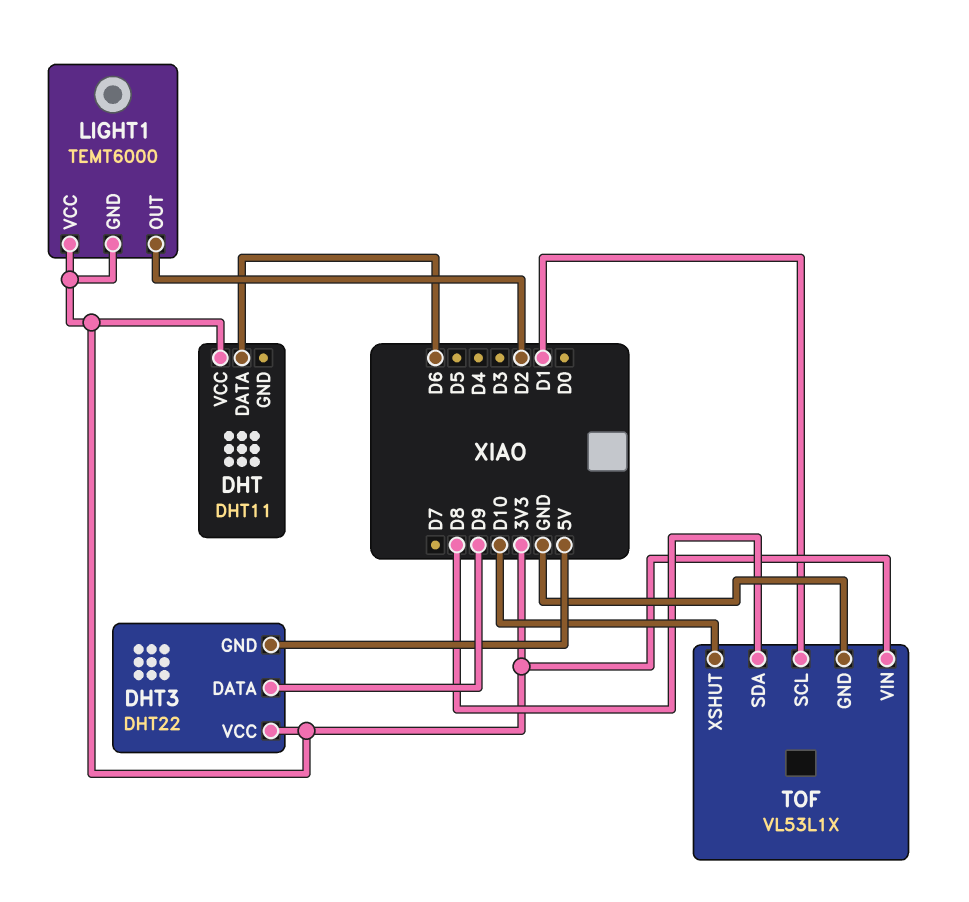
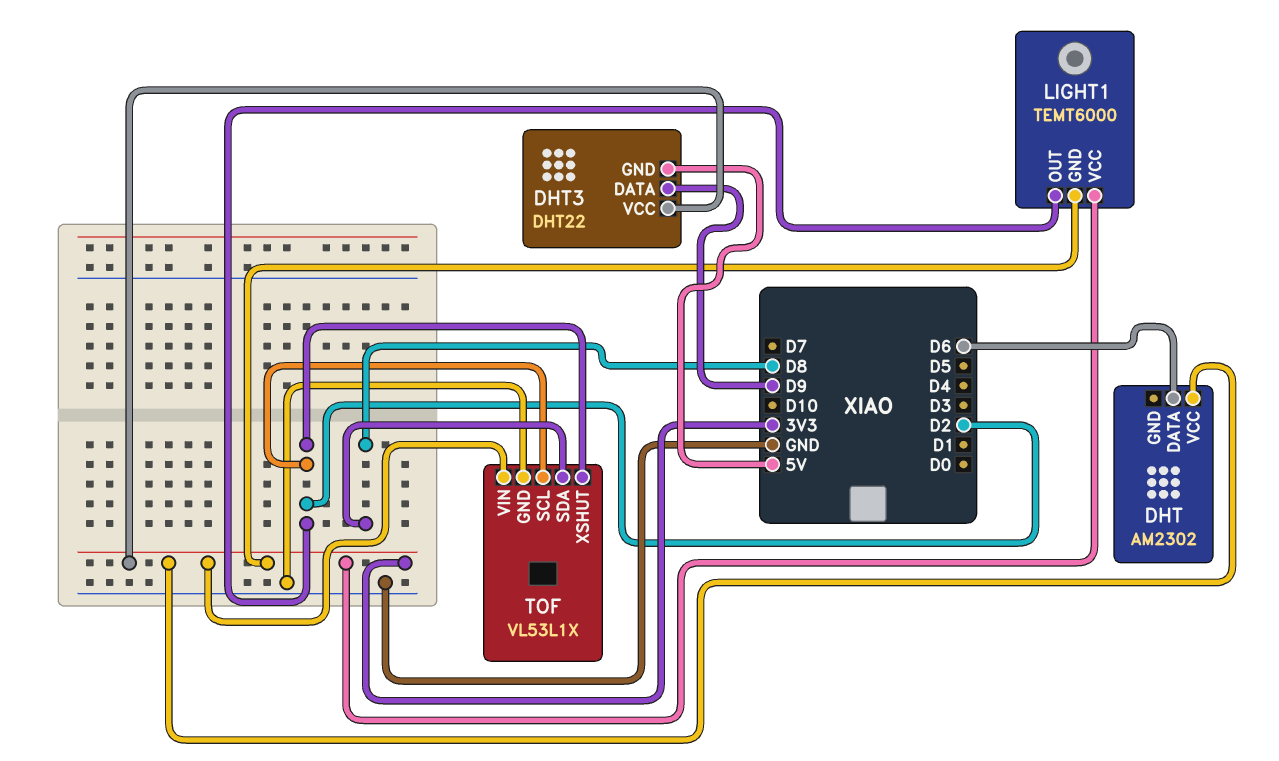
DHT: DHT11 -> AM2302
TOF pin SCL: D1 -> D2
TOF pin XSHUT: D10 -> D2

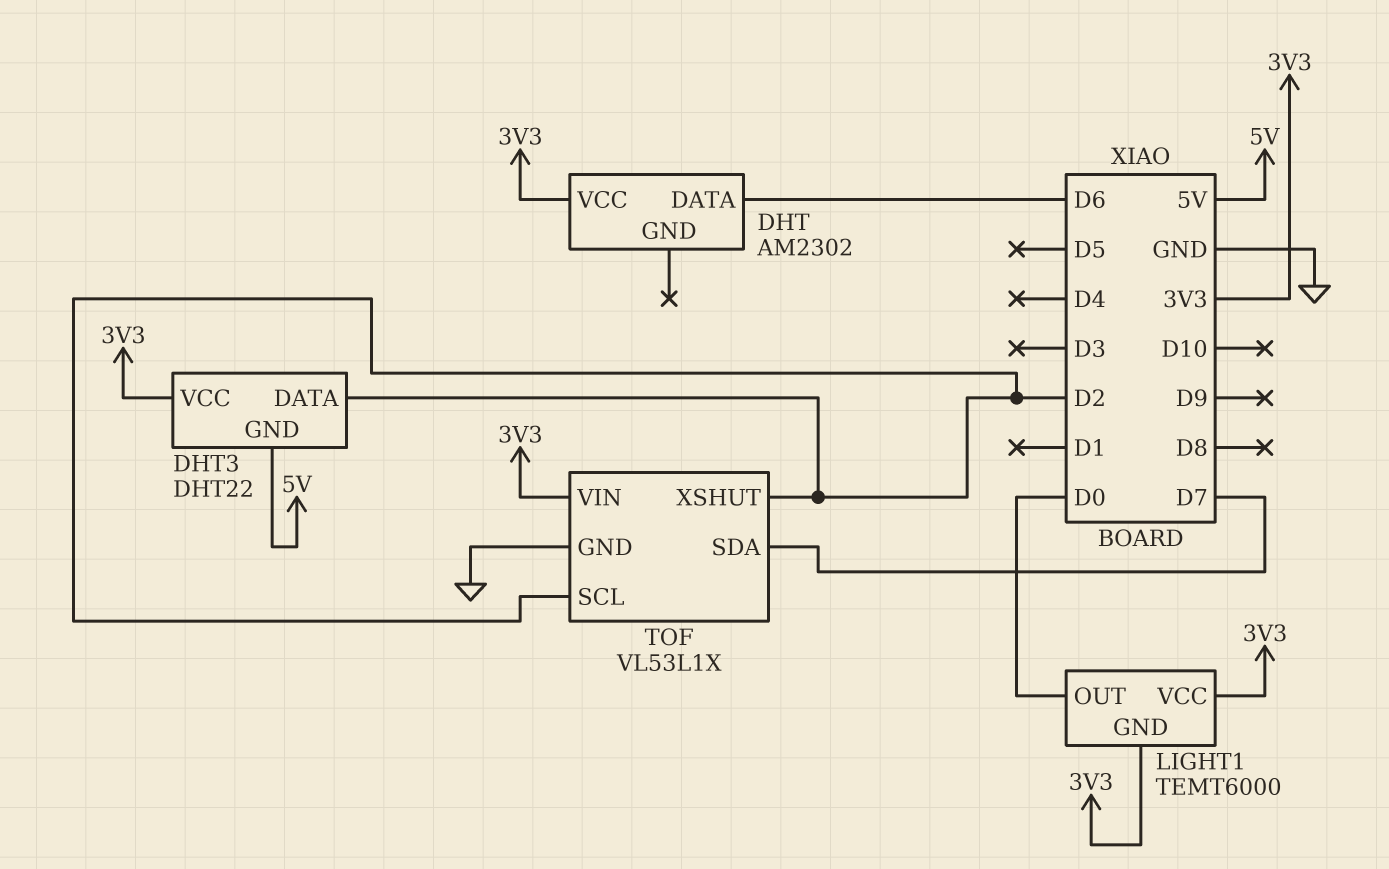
DHT3 pin DATA: D9 -> D2
LIGHT1 pin OUT: D2 -> D0
TOF pin SDA: D8 -> D7

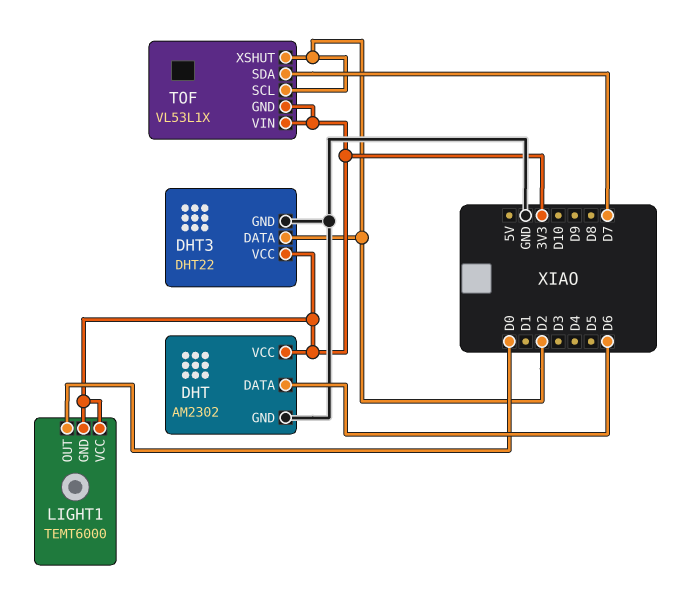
DHT pin GND: none -> GND
DHT3 pin GND: 5V -> GND
TOF pin GND: GND -> 3V3

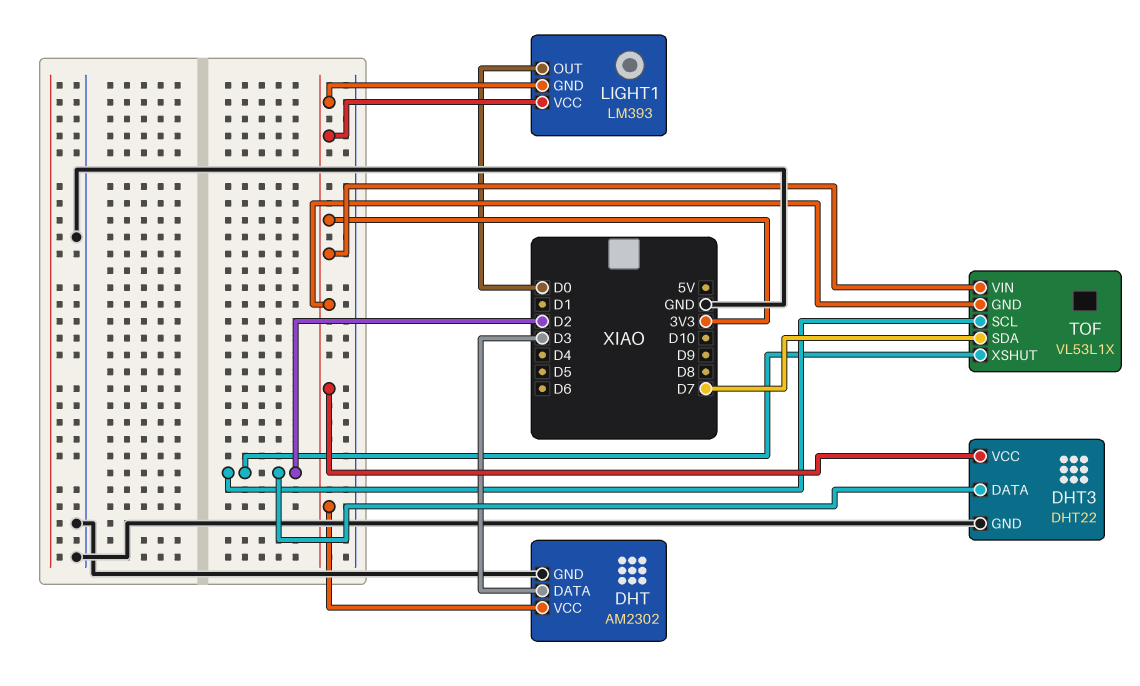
DHT pin DATA: D6 -> D3
LIGHT1: TEMT6000 -> LM393

